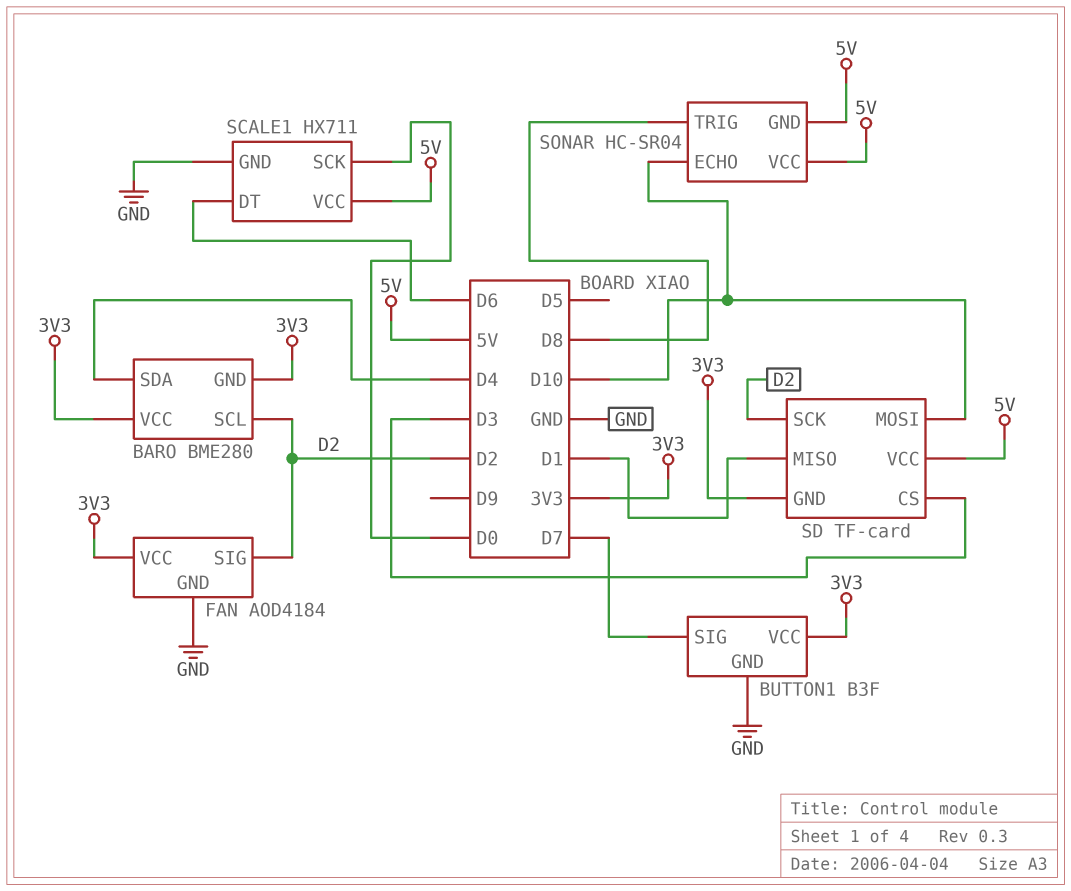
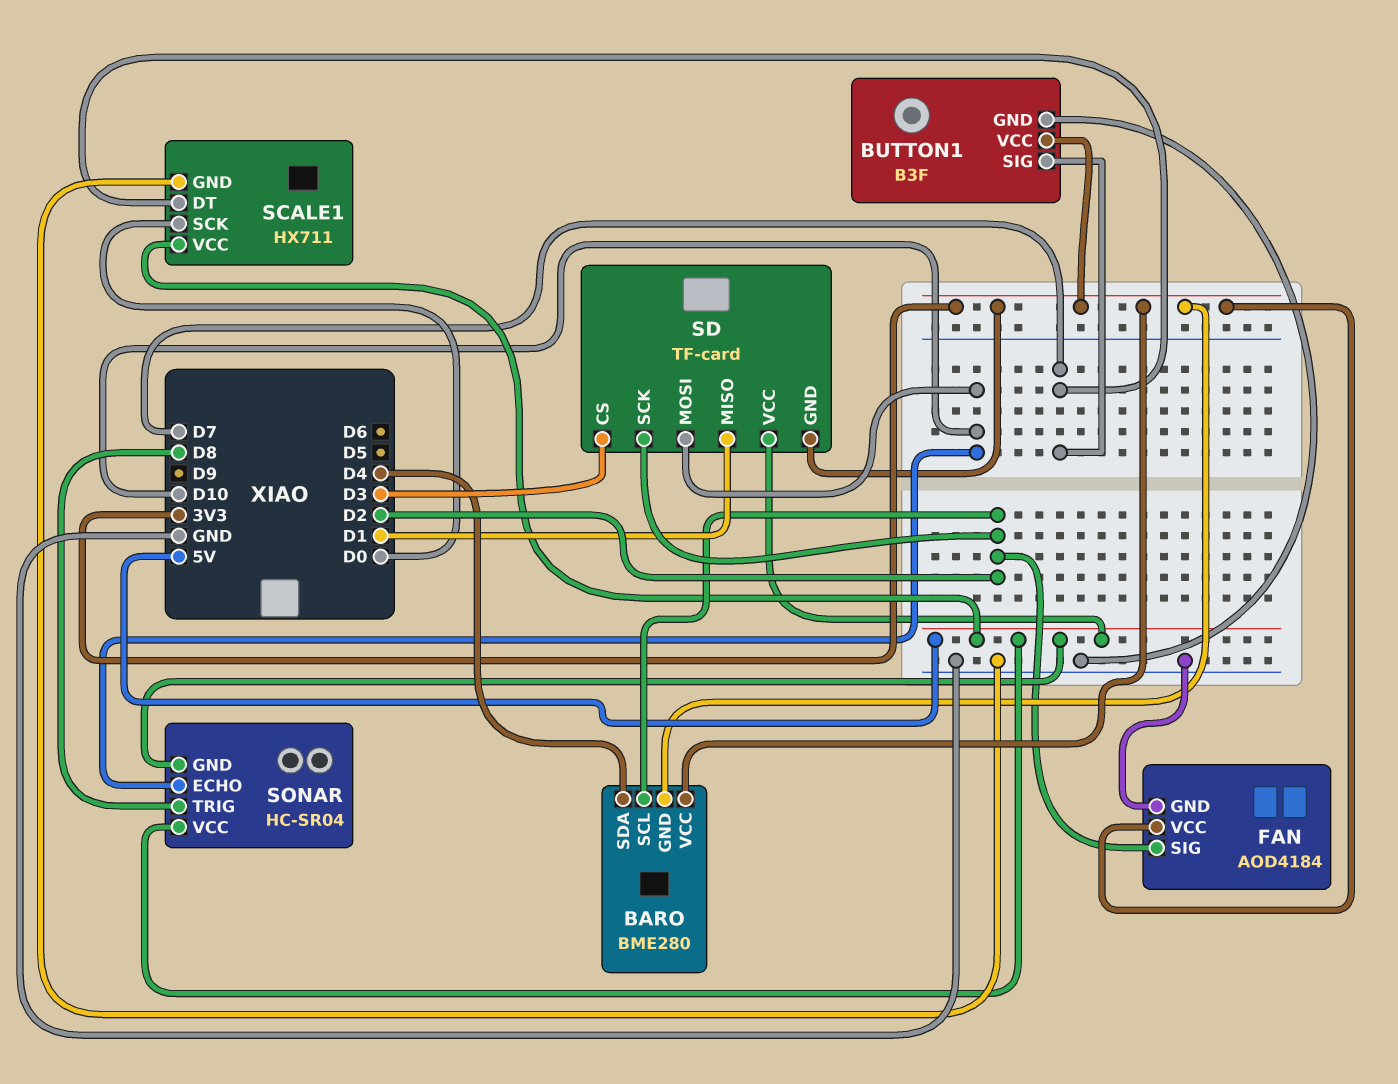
SCALE1 pin DT: D6 -> D7

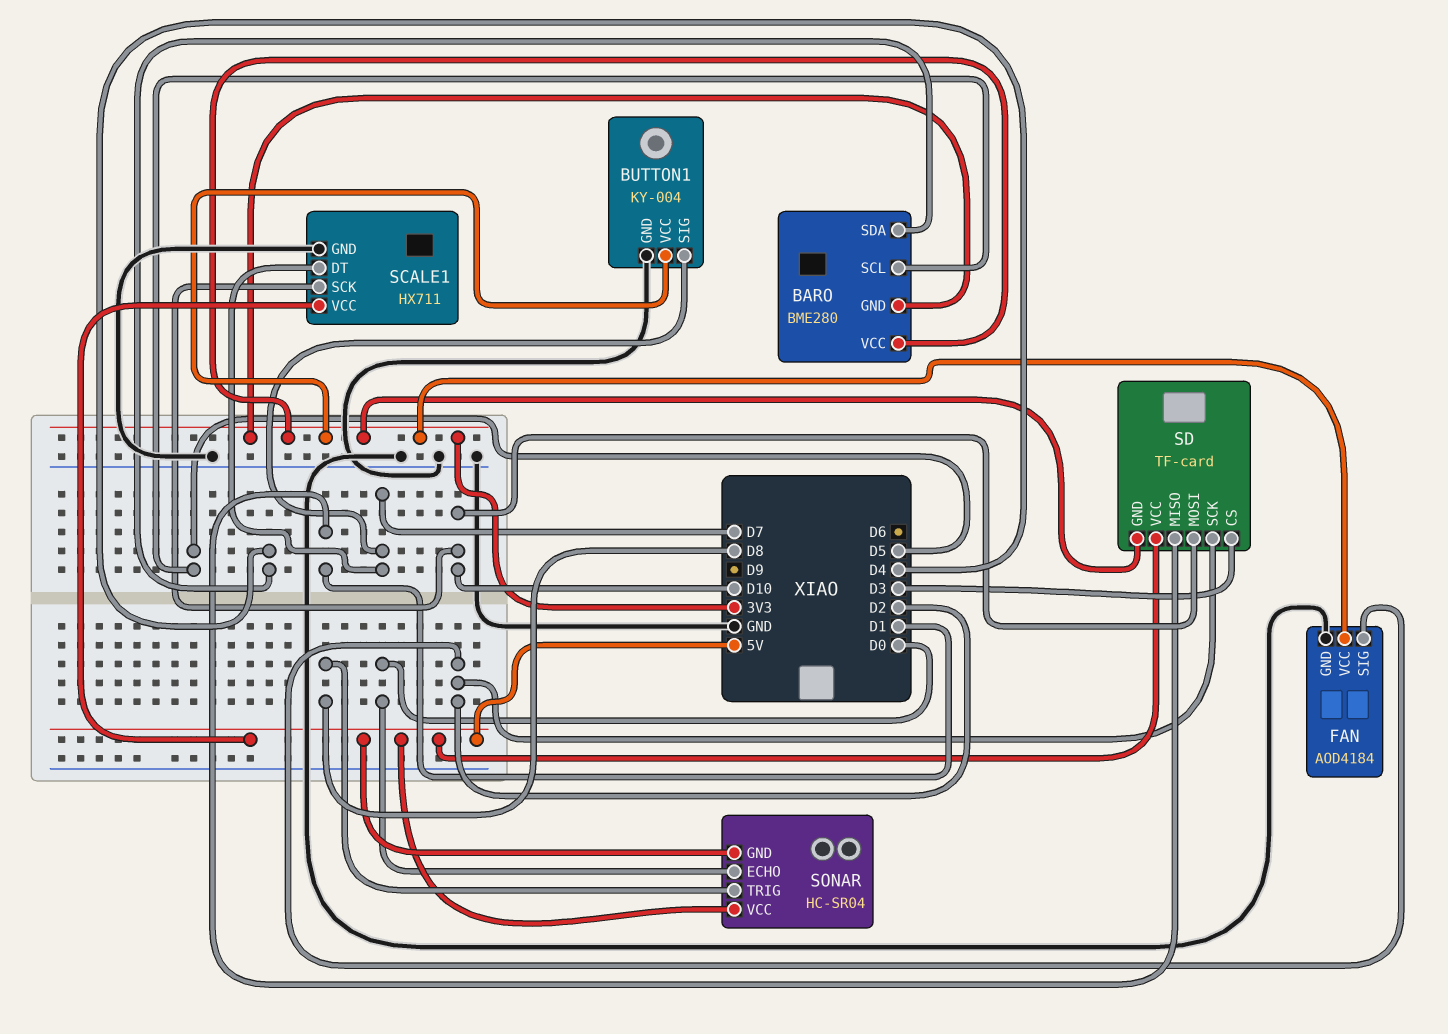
BARO pin SCL: D2 -> D5
BUTTON1: B3F -> KY-004
SCALE1 pin SCK: D0 -> D10
SONAR pin ECHO: D10 -> D0

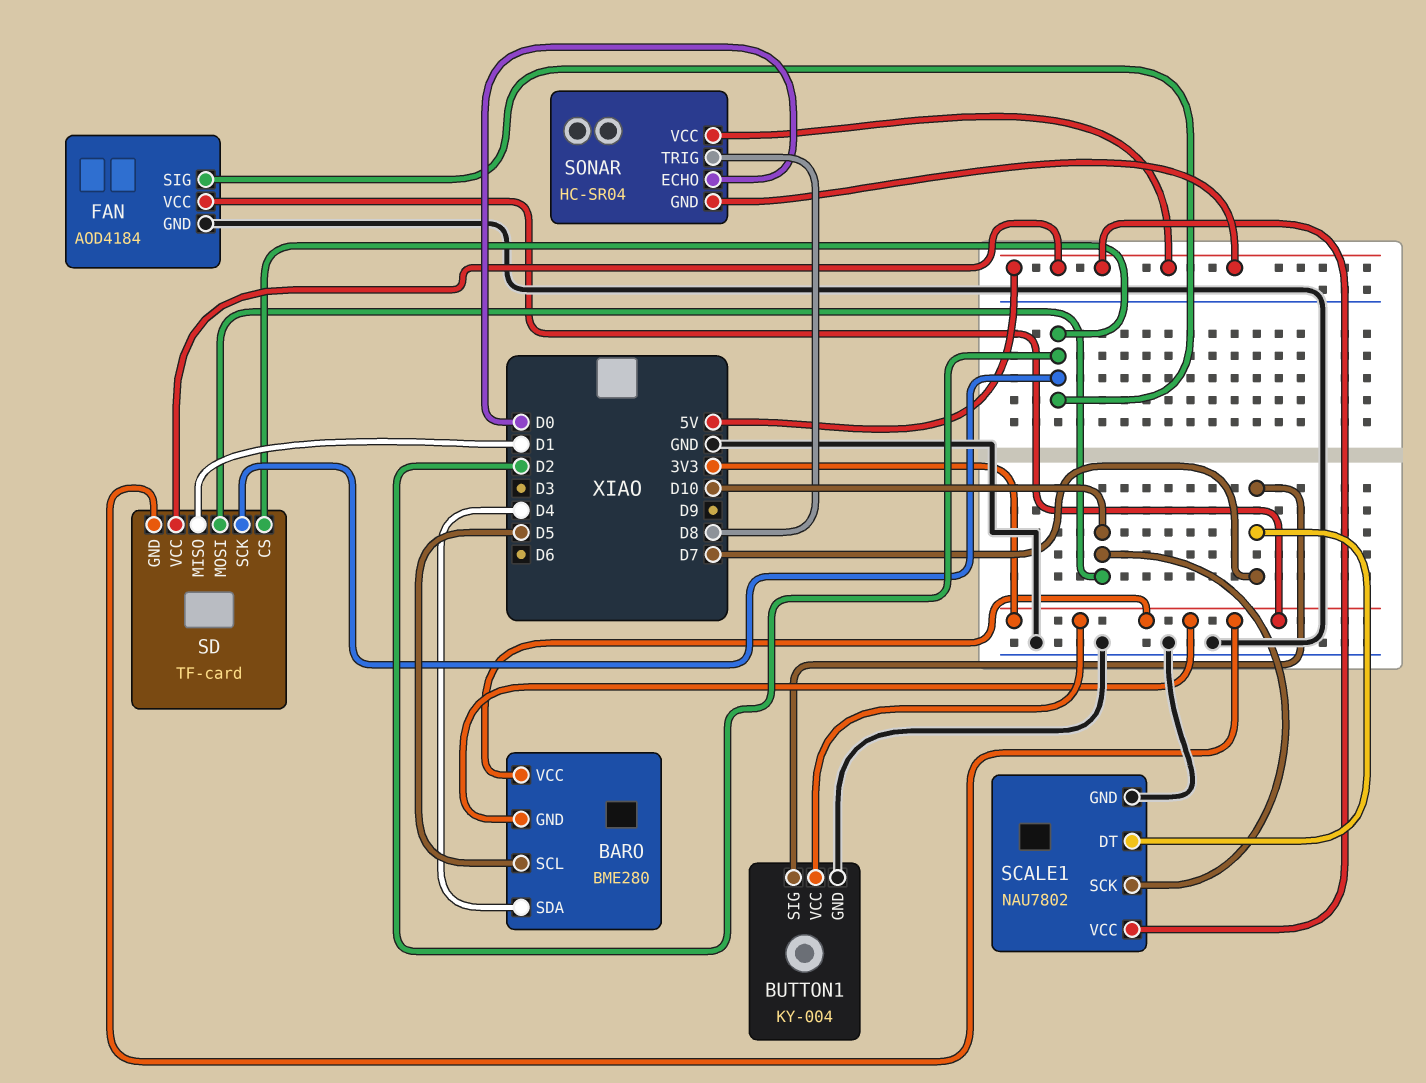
SCALE1: HX711 -> NAU7802
SD pin CS: D3 -> D2

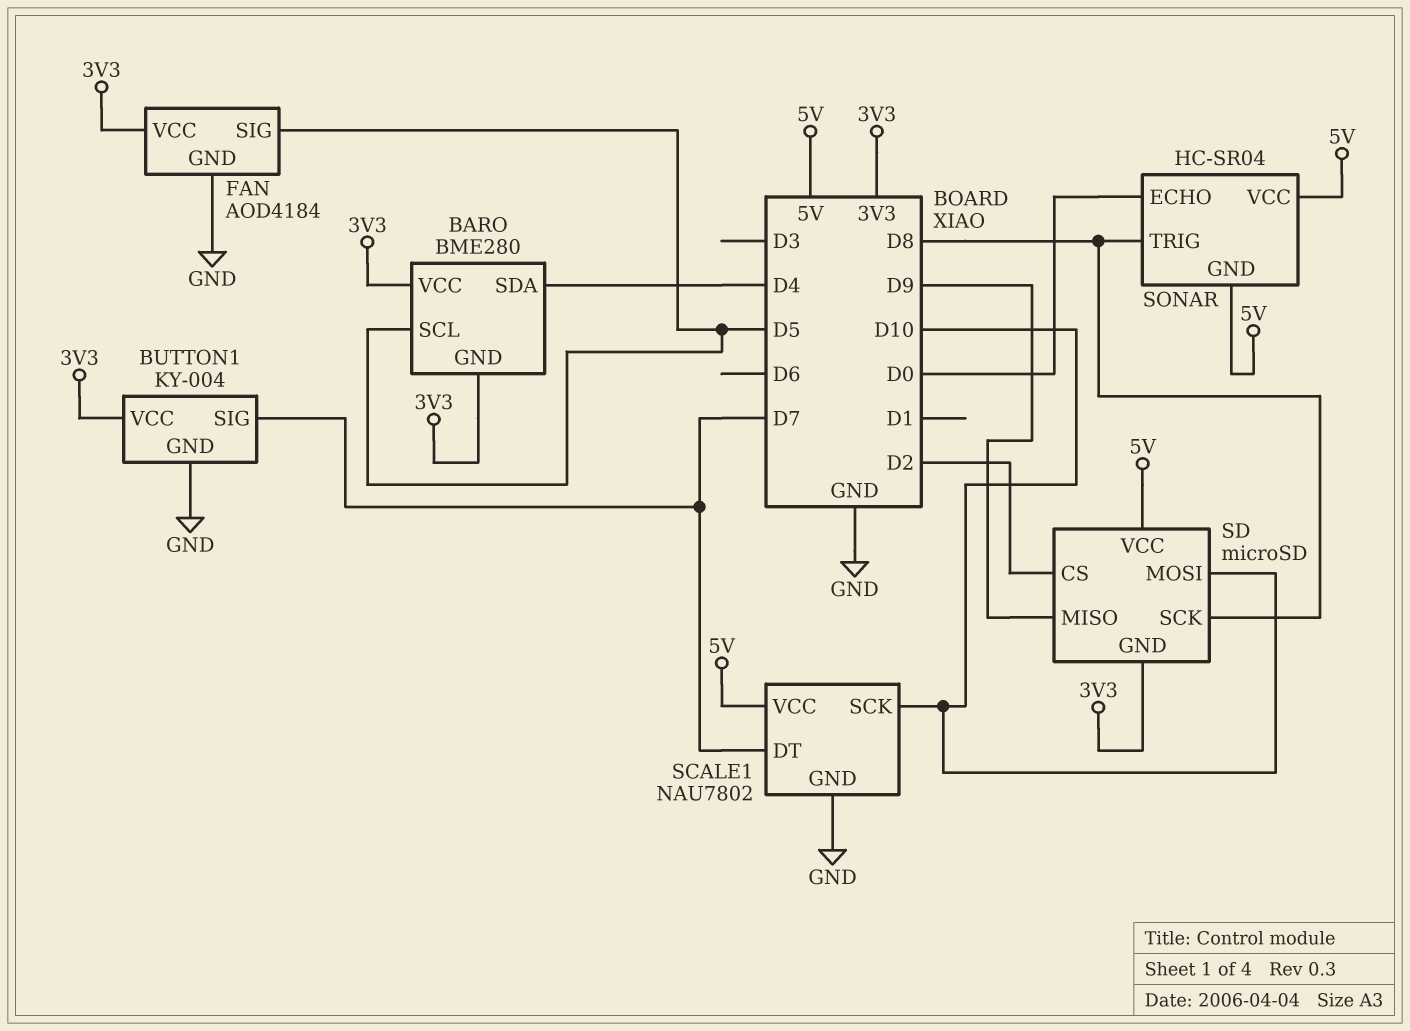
FAN pin SIG: D2 -> D5
SD: TF-card -> microSD
SD pin MISO: D1 -> D9
SD pin SCK: D2 -> D8

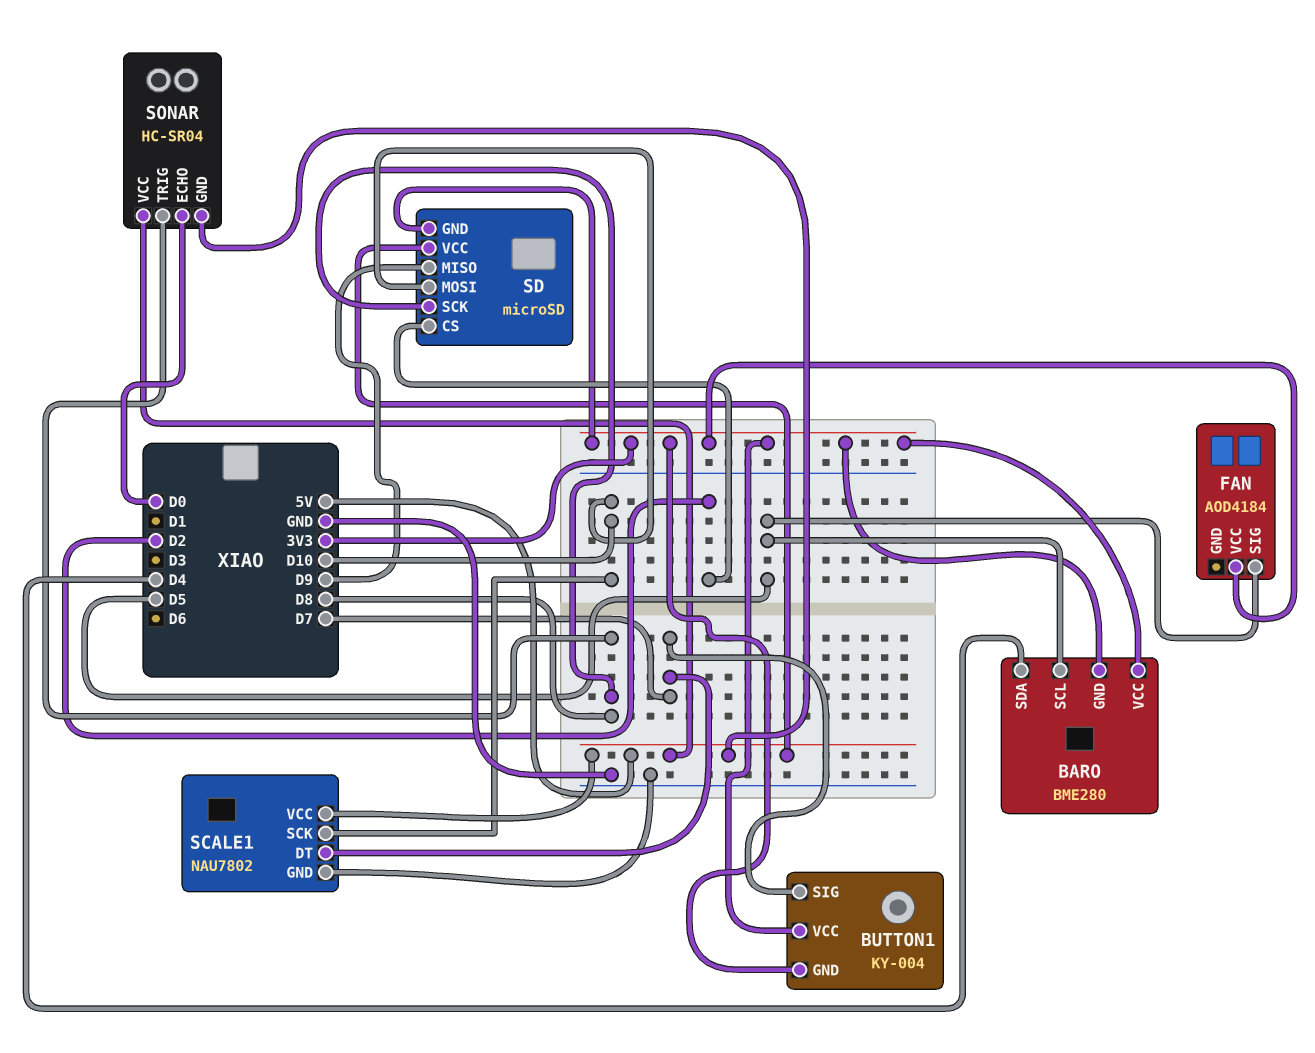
BUTTON1 pin GND: GND -> 3V3
FAN pin GND: GND -> none

